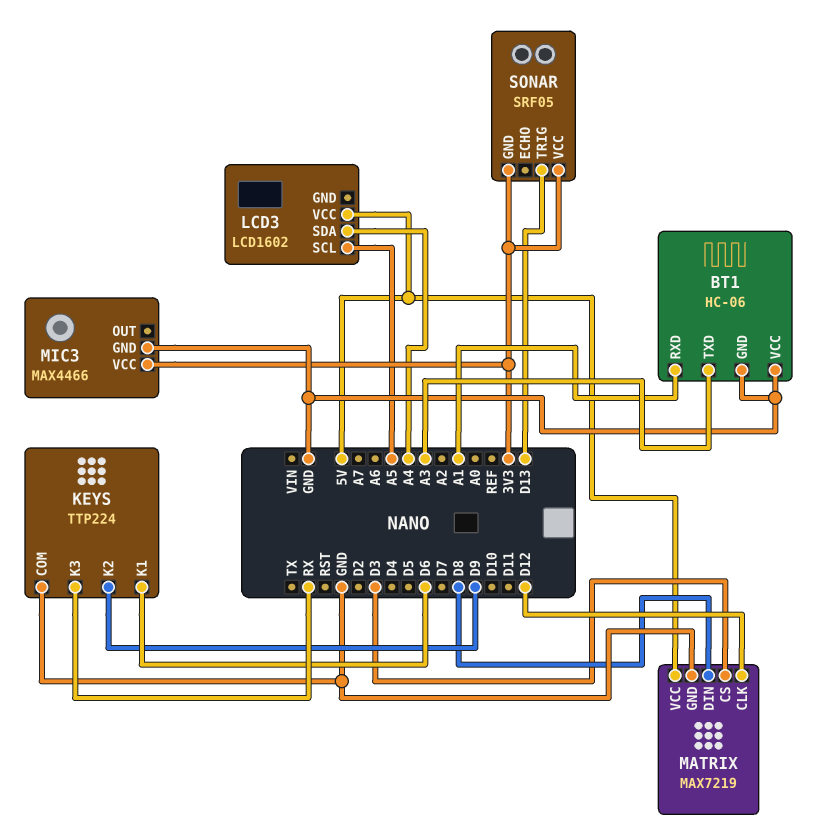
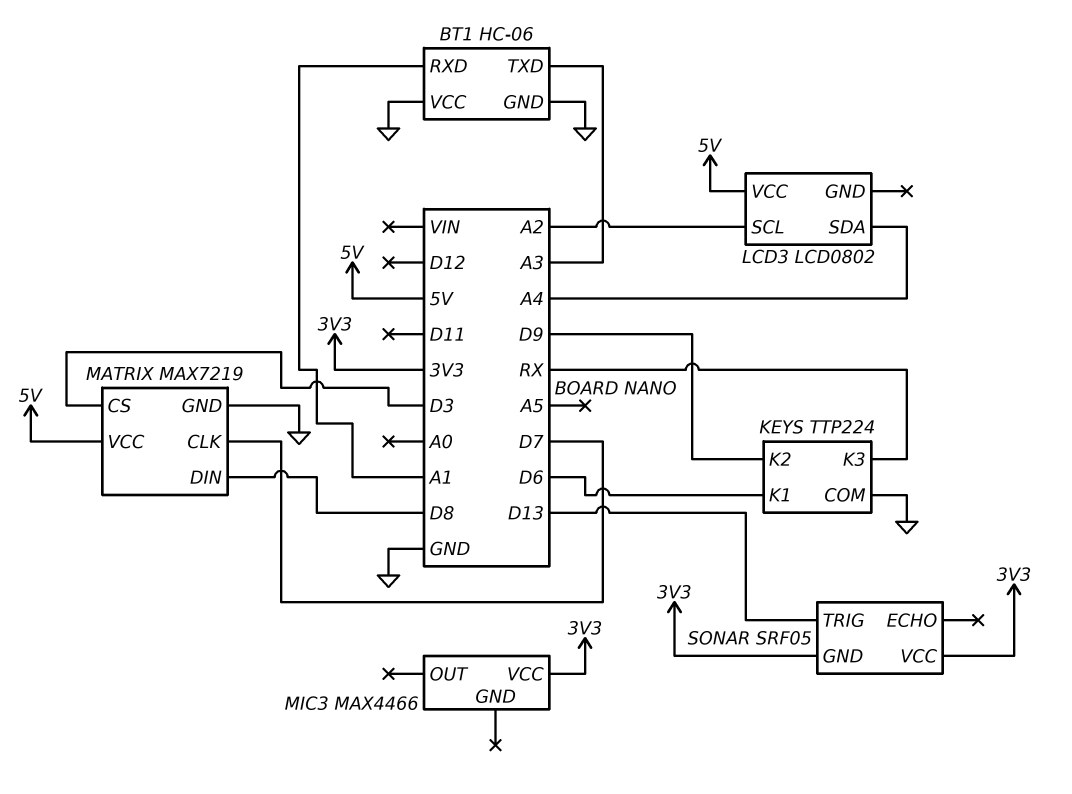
LCD3: LCD1602 -> LCD0802
LCD3 pin SCL: A5 -> A2
MATRIX pin CLK: D12 -> D7
MIC3 pin GND: GND -> none

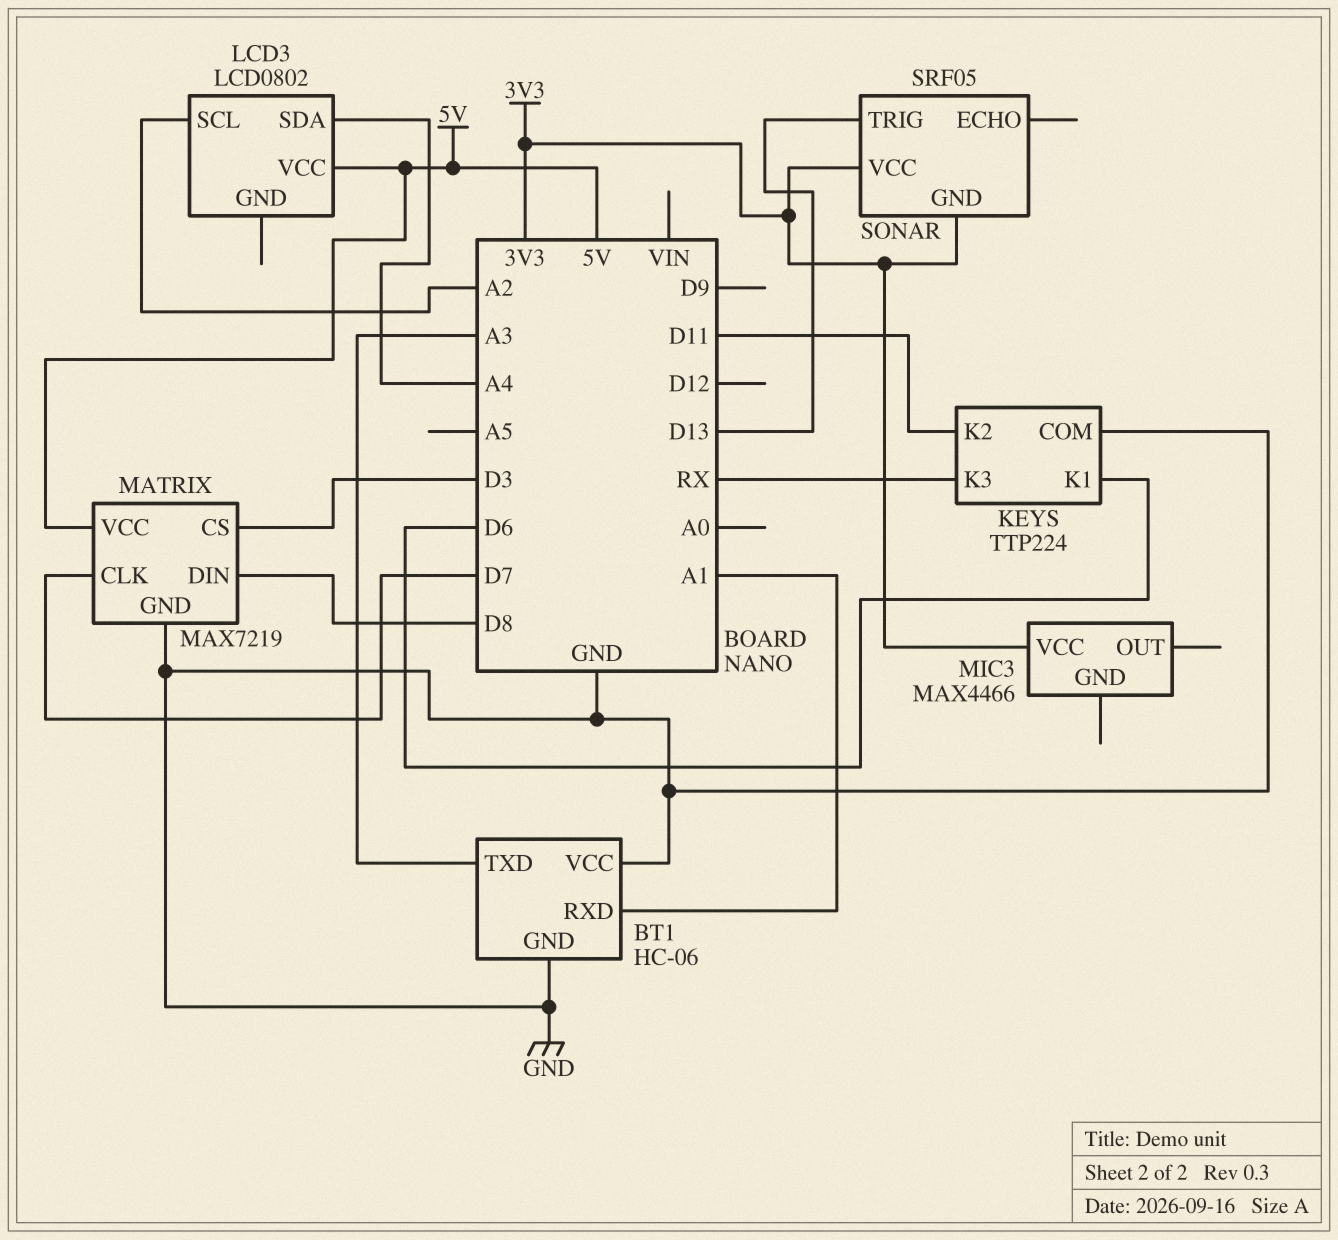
KEYS pin K2: D9 -> D11

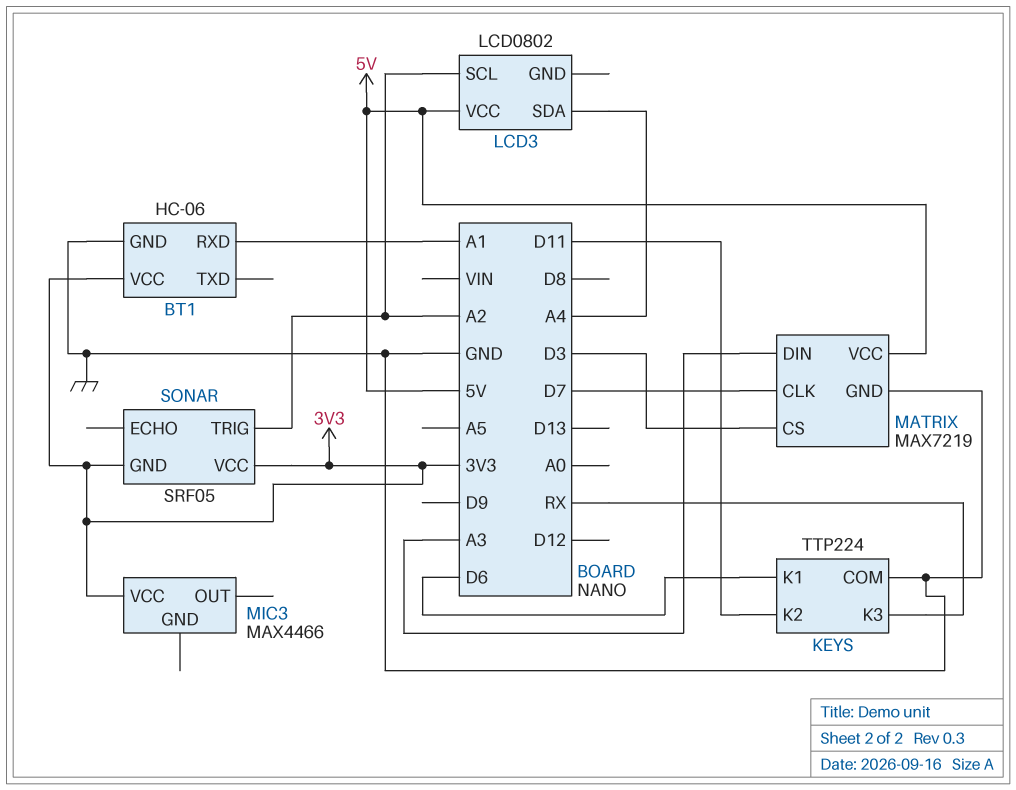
BT1 pin TXD: A3 -> none
BT1 pin VCC: GND -> 3V3
MATRIX pin DIN: D8 -> A3
SONAR pin TRIG: D13 -> A2

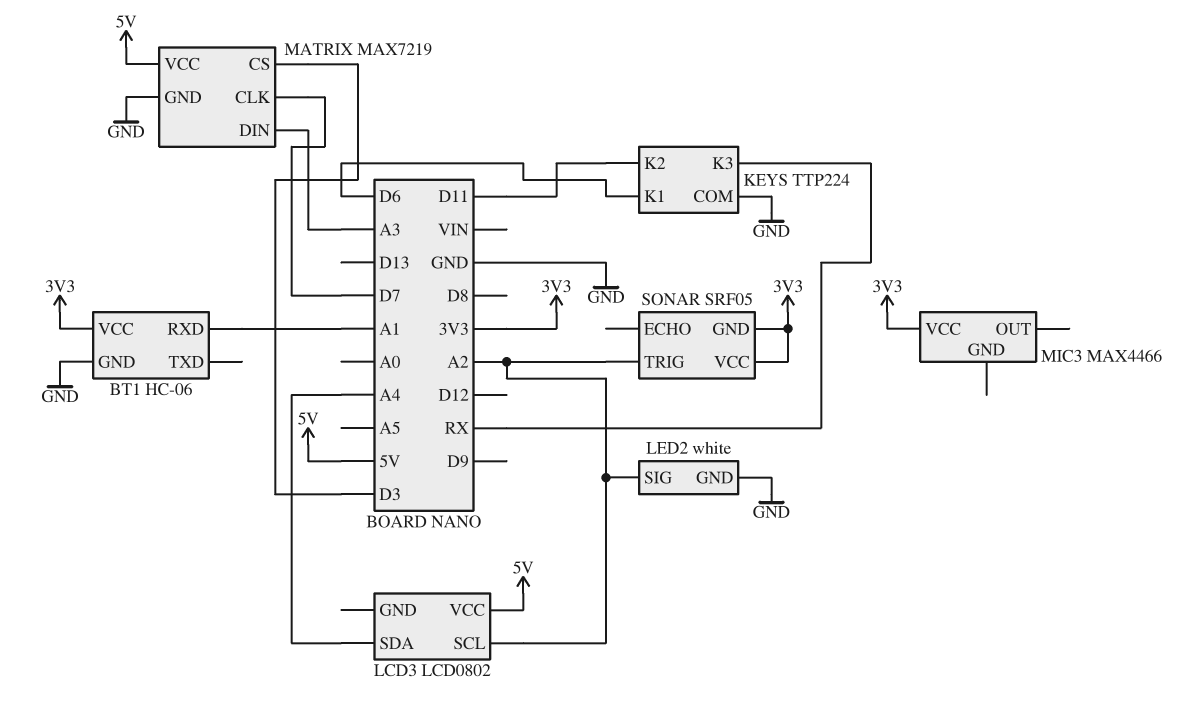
LED2: none -> white
LED2 pin GND: none -> GND
LED2 pin SIG: none -> A2

